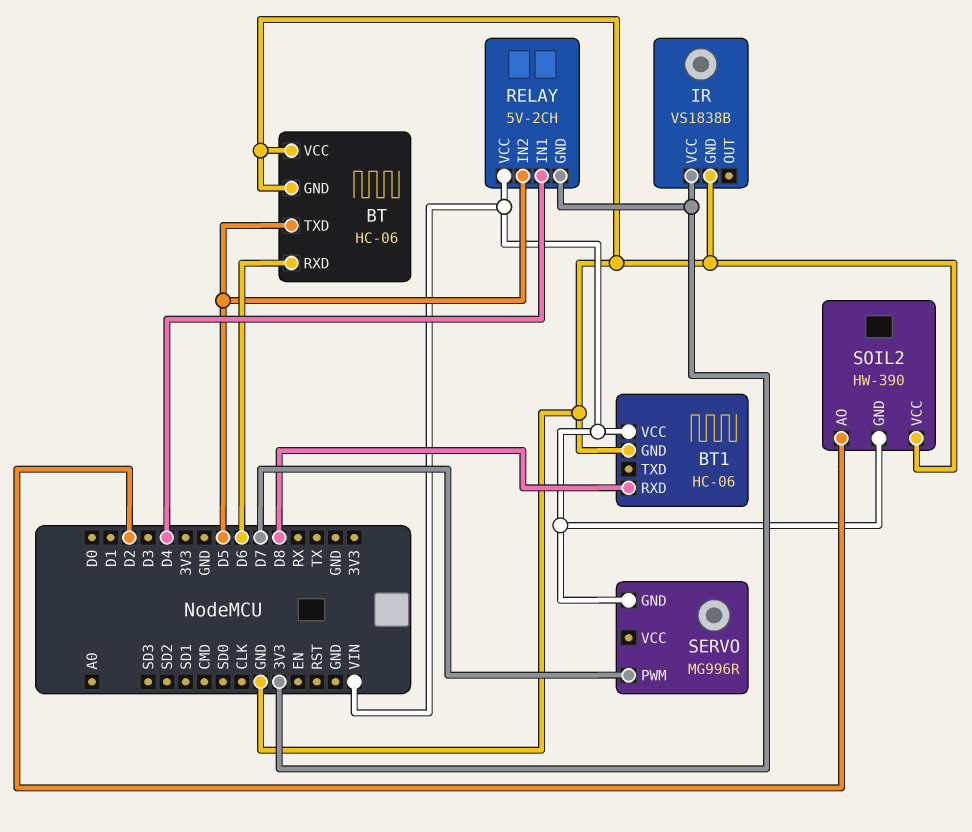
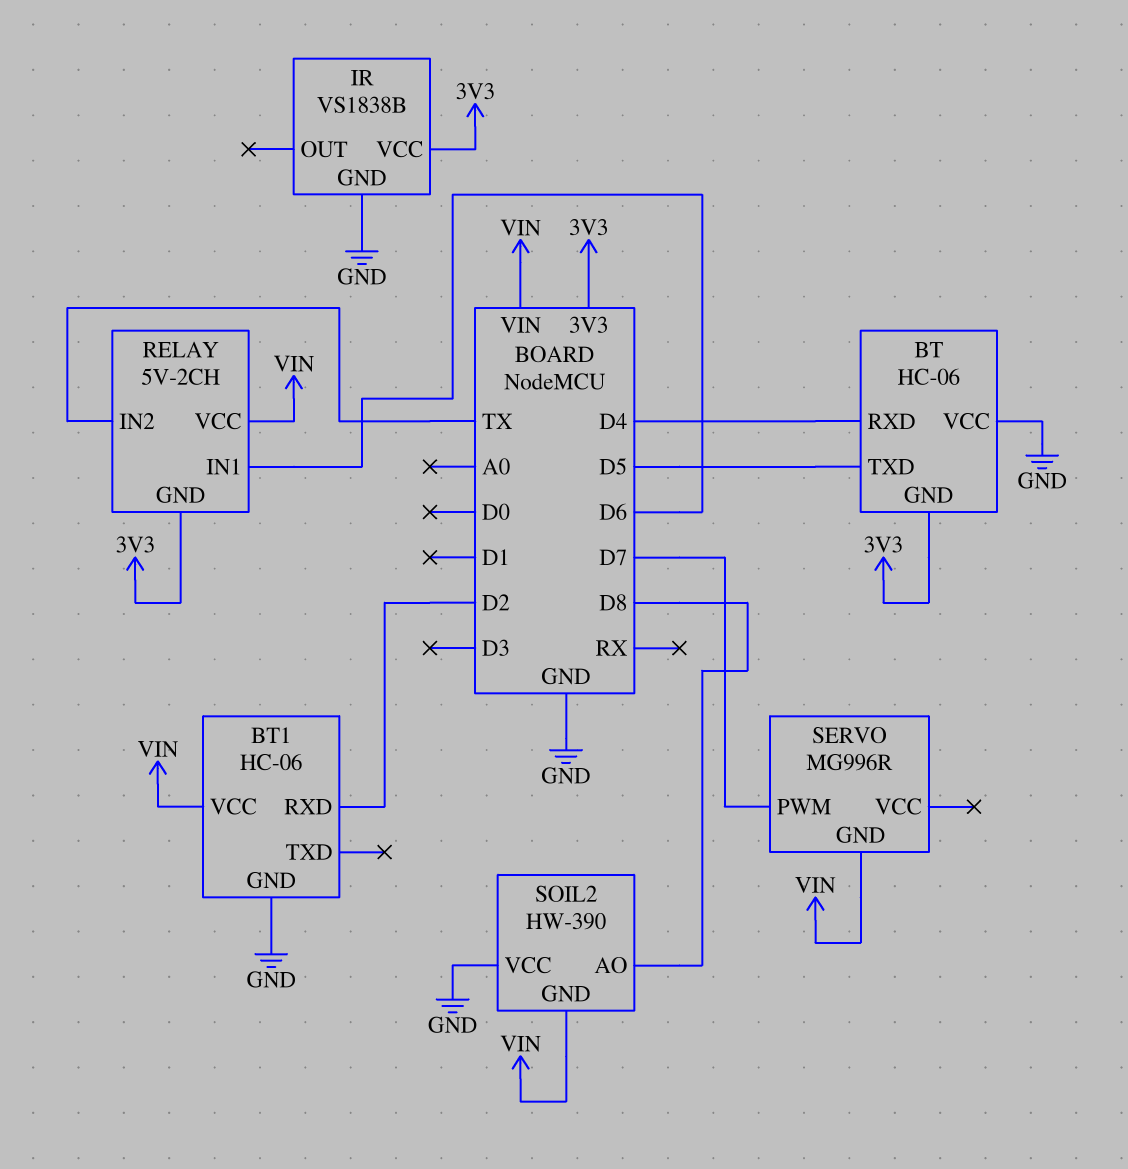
BT pin GND: GND -> 3V3
BT pin RXD: D6 -> D4
BT1 pin RXD: D8 -> D2
RELAY pin IN1: D4 -> D6
RELAY pin IN2: D5 -> TX
SOIL2 pin AO: D2 -> D8

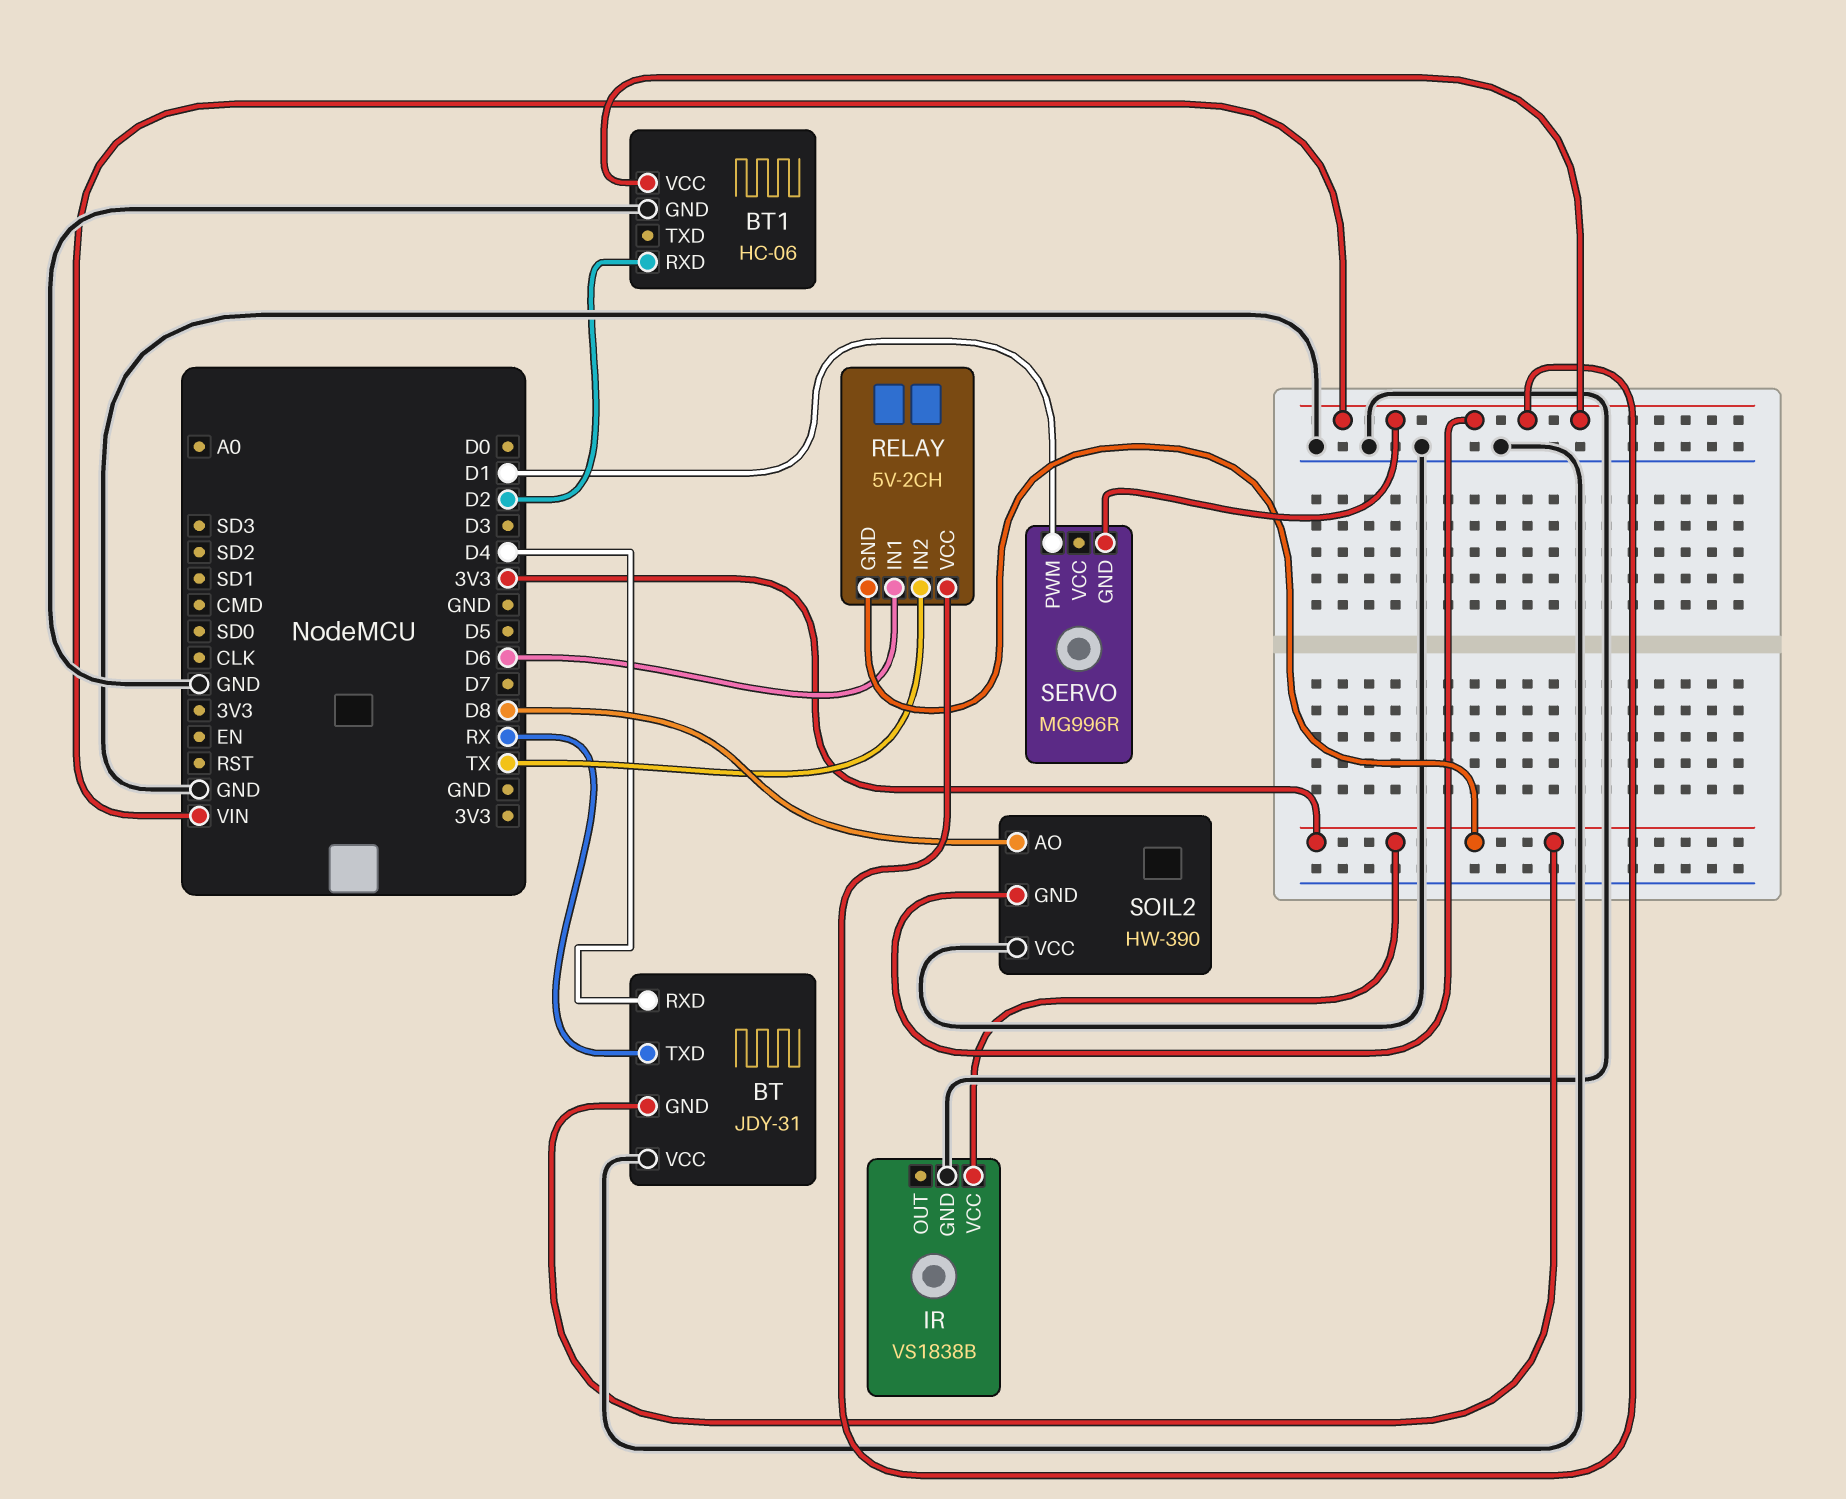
BT: HC-06 -> JDY-31
BT pin TXD: D5 -> RX
SERVO pin PWM: D7 -> D1

